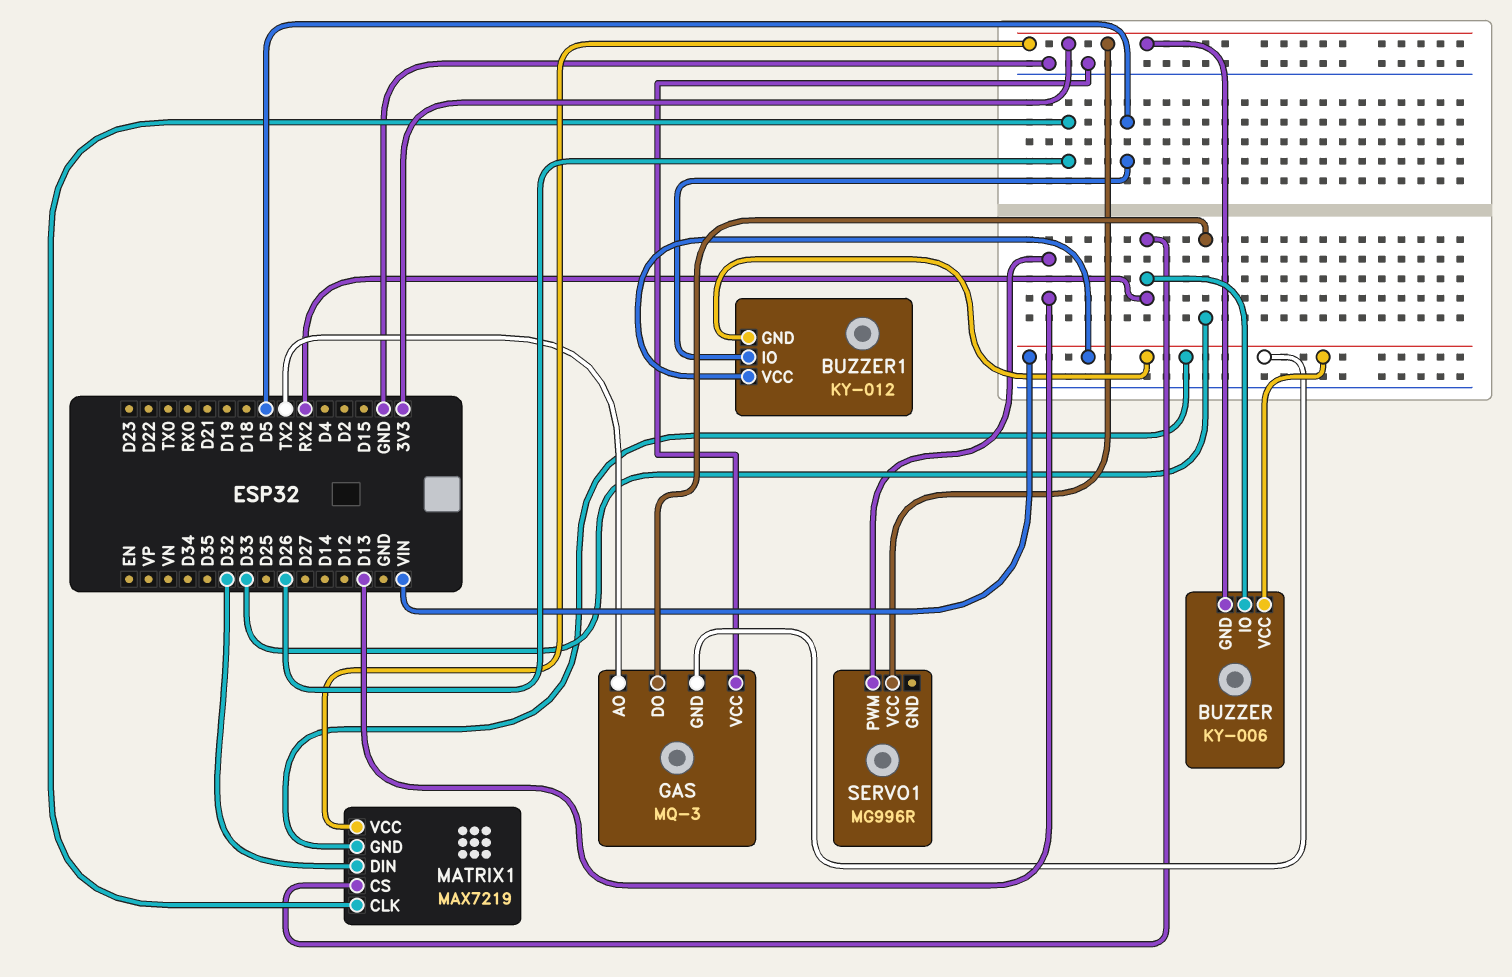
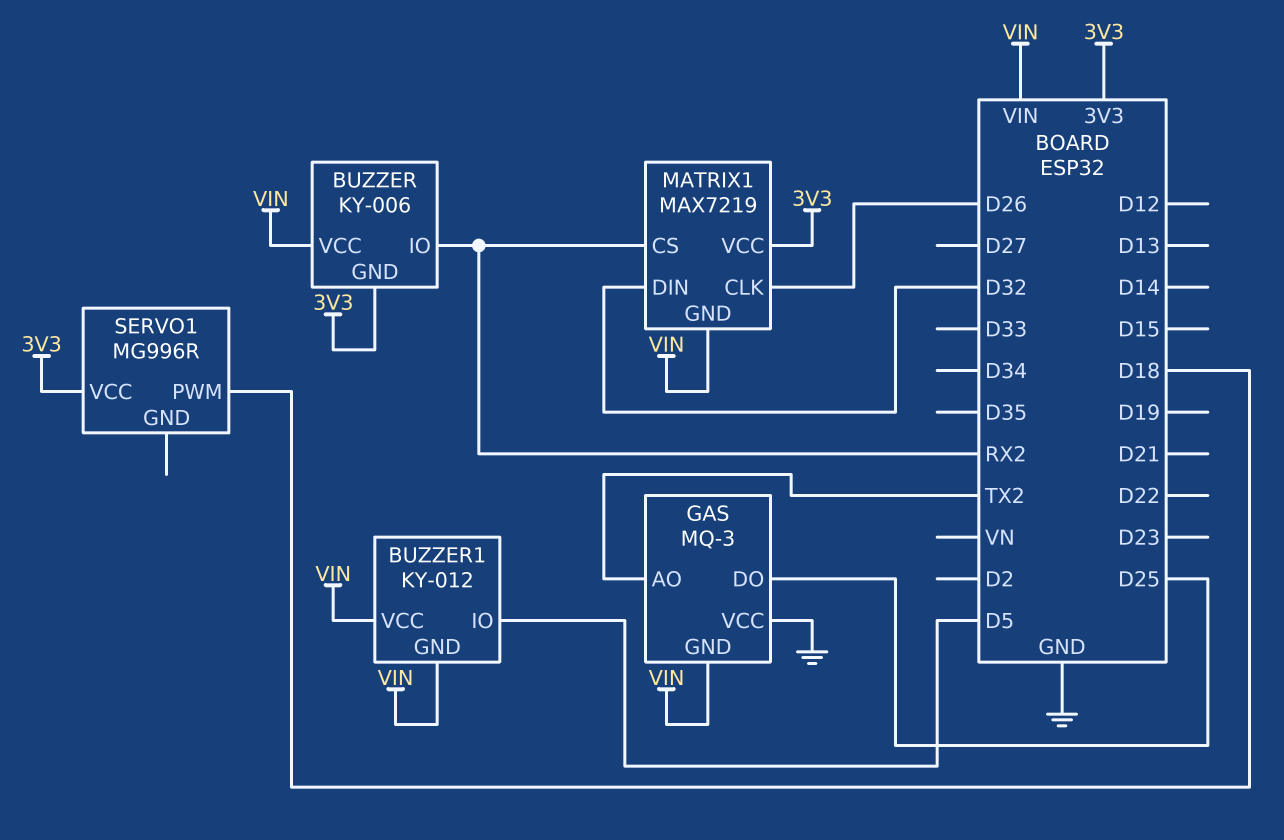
GAS pin DO: D33 -> D25
SERVO1 pin PWM: D13 -> D18

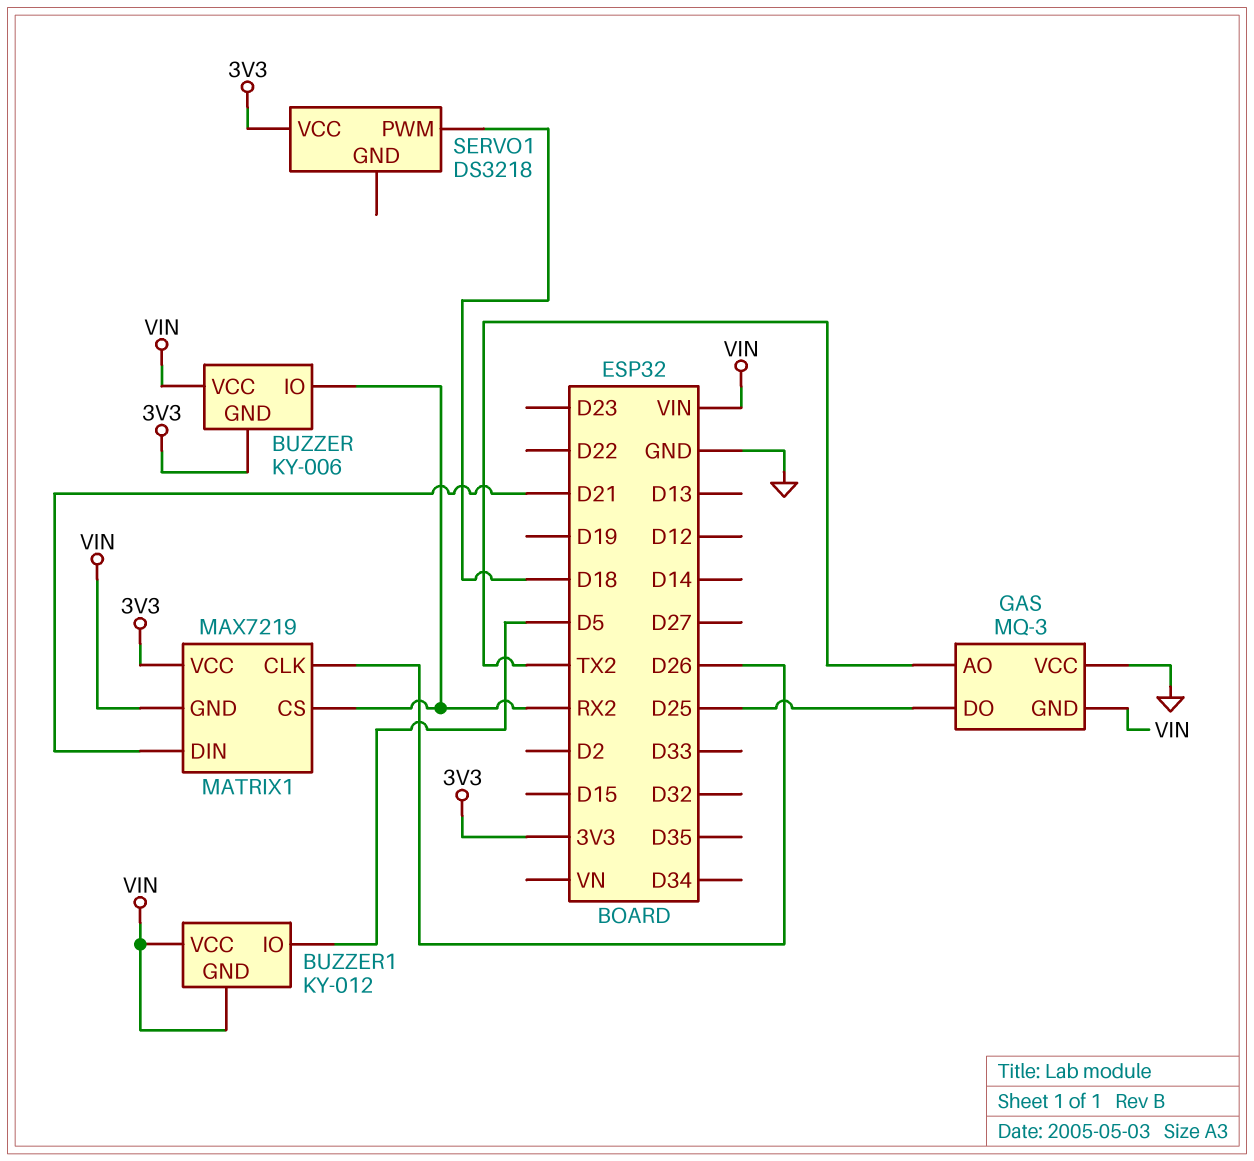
MATRIX1 pin DIN: D32 -> D21
SERVO1: MG996R -> DS3218

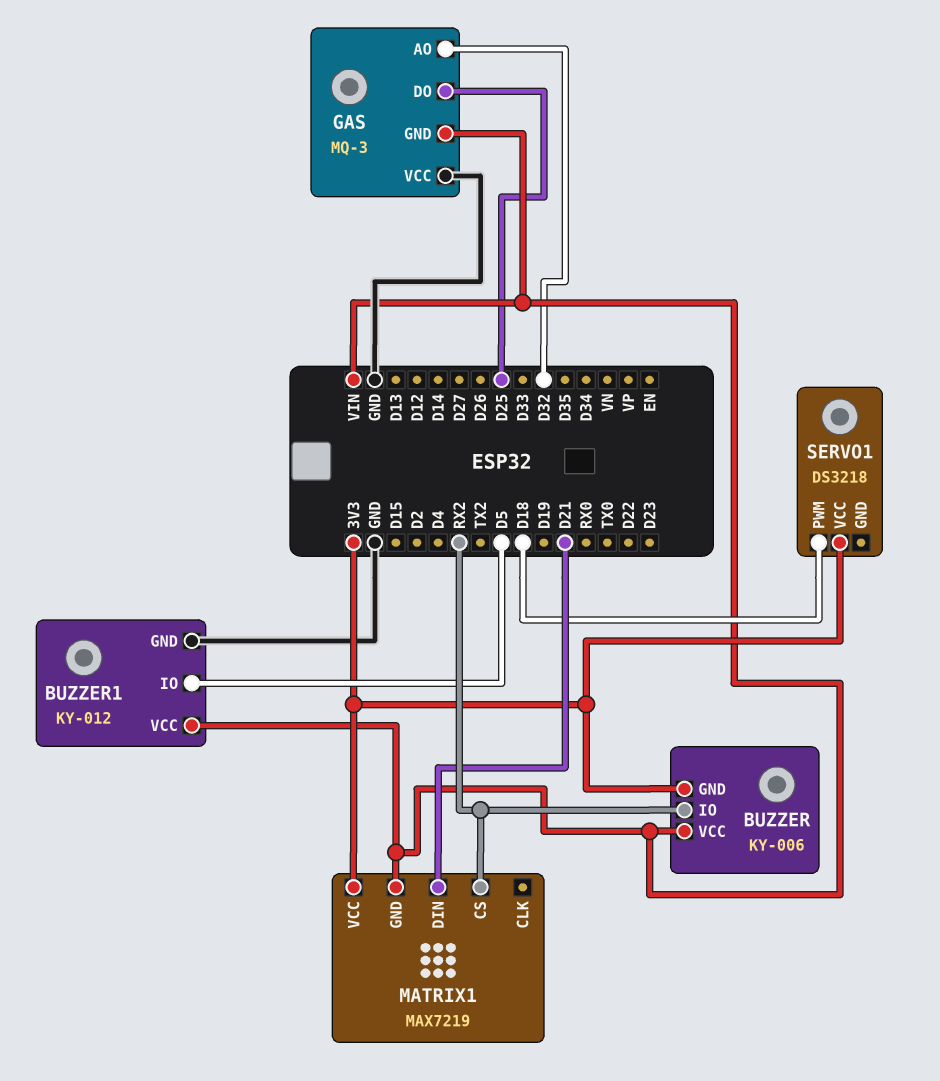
BUZZER1 pin GND: VIN -> GND
GAS pin AO: TX2 -> D32
MATRIX1 pin CLK: D26 -> none

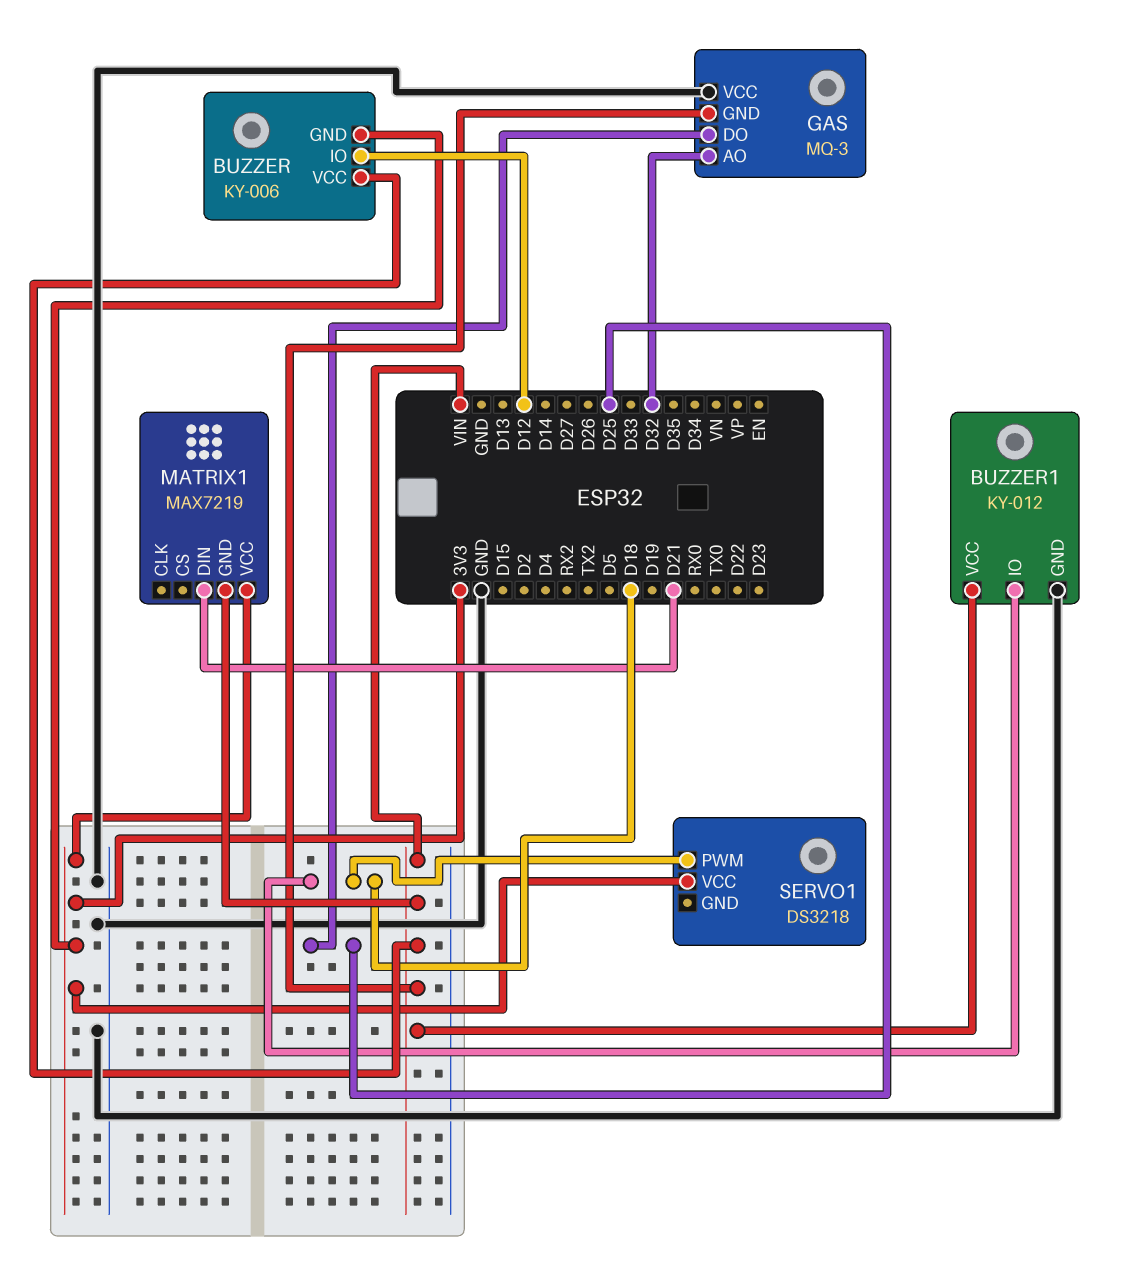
BUZZER pin IO: RX2 -> D12
BUZZER1 pin IO: D5 -> D18
MATRIX1 pin CS: RX2 -> none

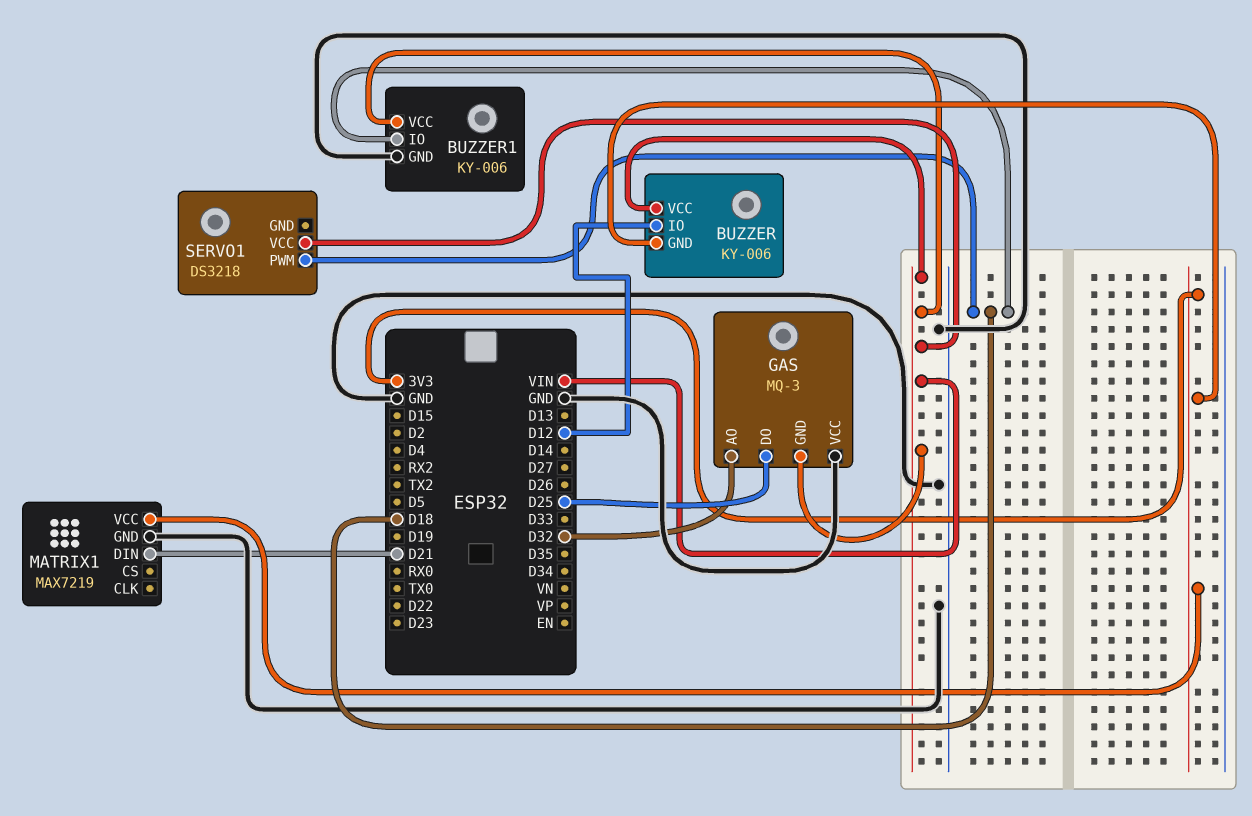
BUZZER1: KY-012 -> KY-006
MATRIX1 pin GND: VIN -> GND
SERVO1 pin VCC: 3V3 -> VIN

